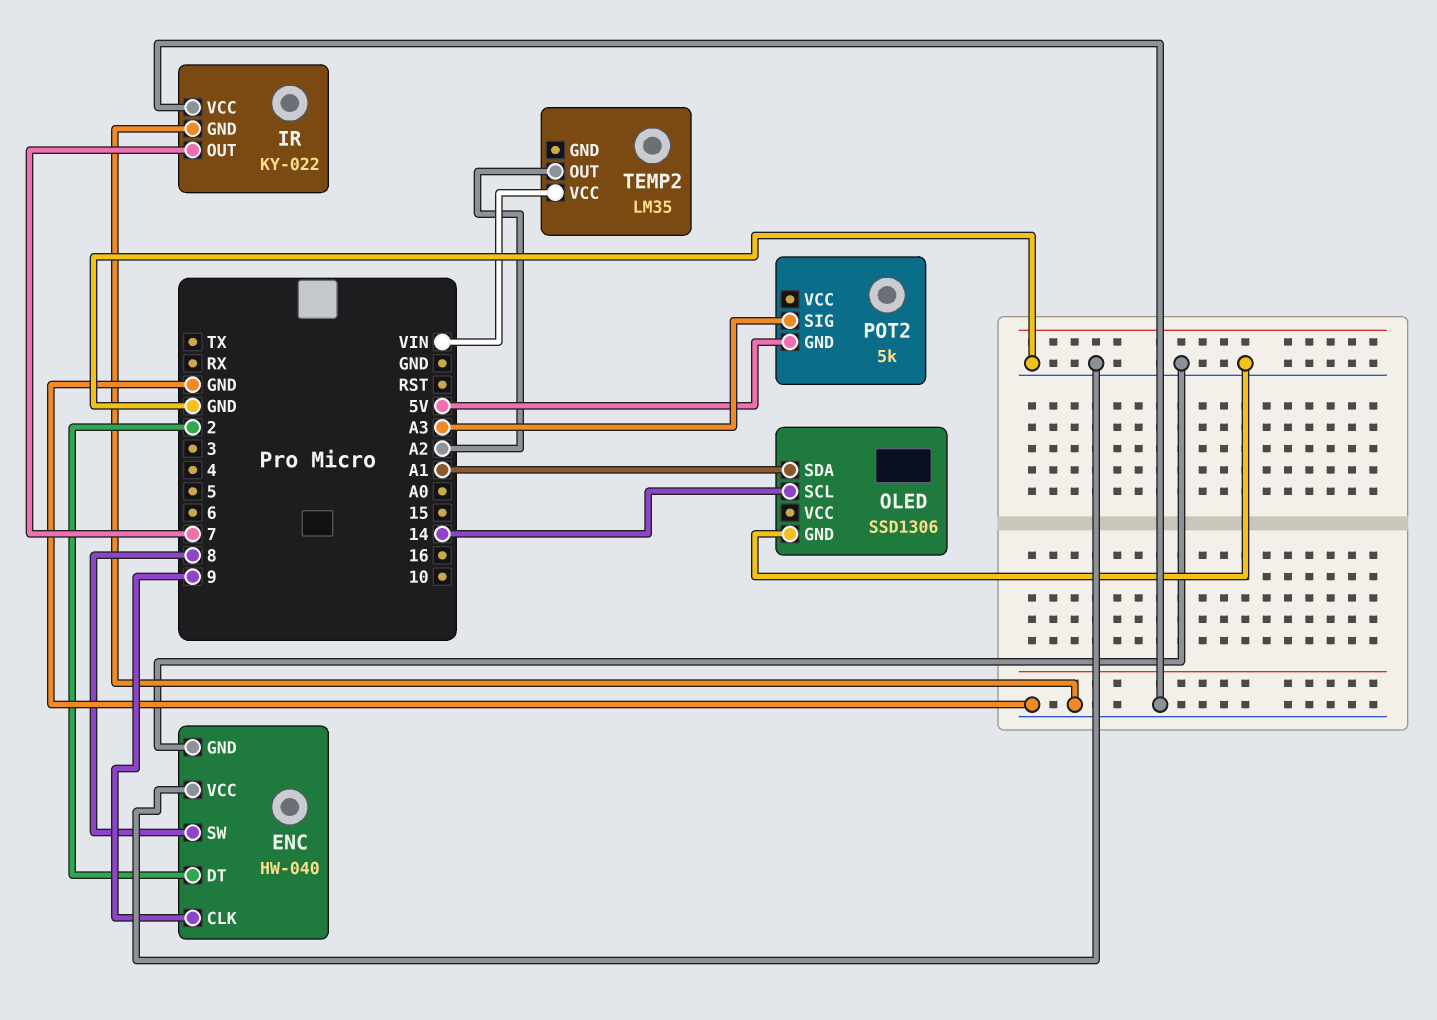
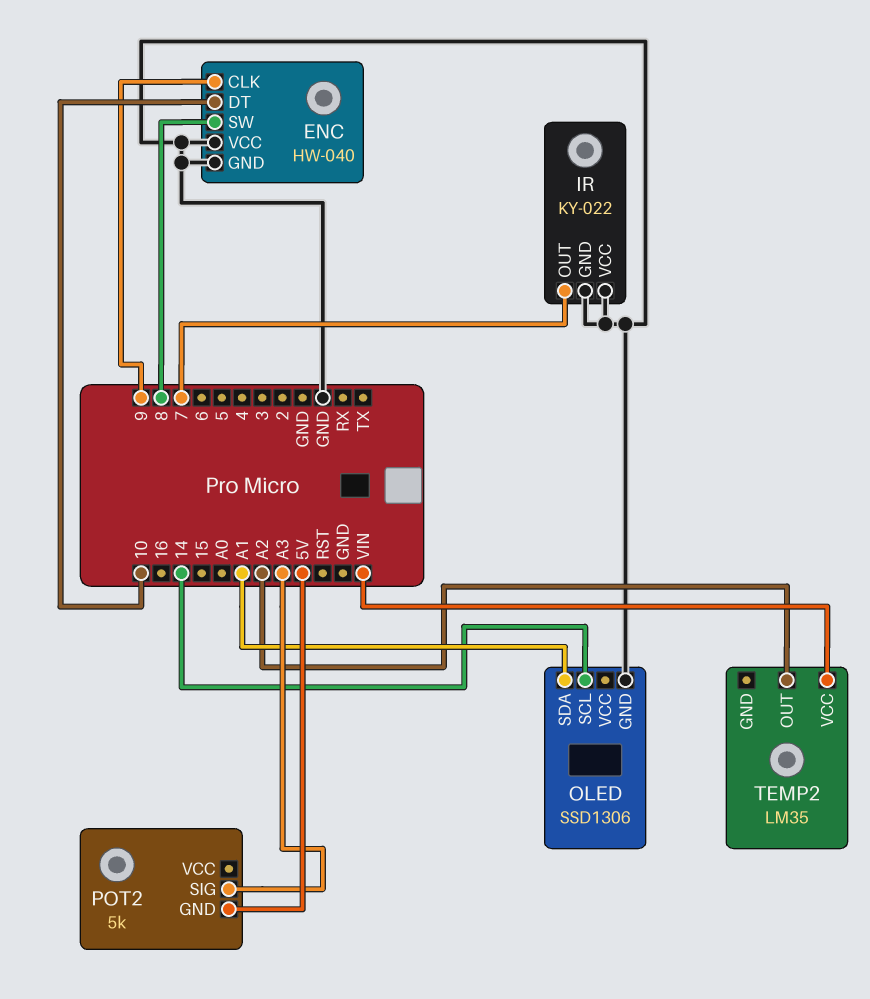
ENC pin DT: 2 -> 10

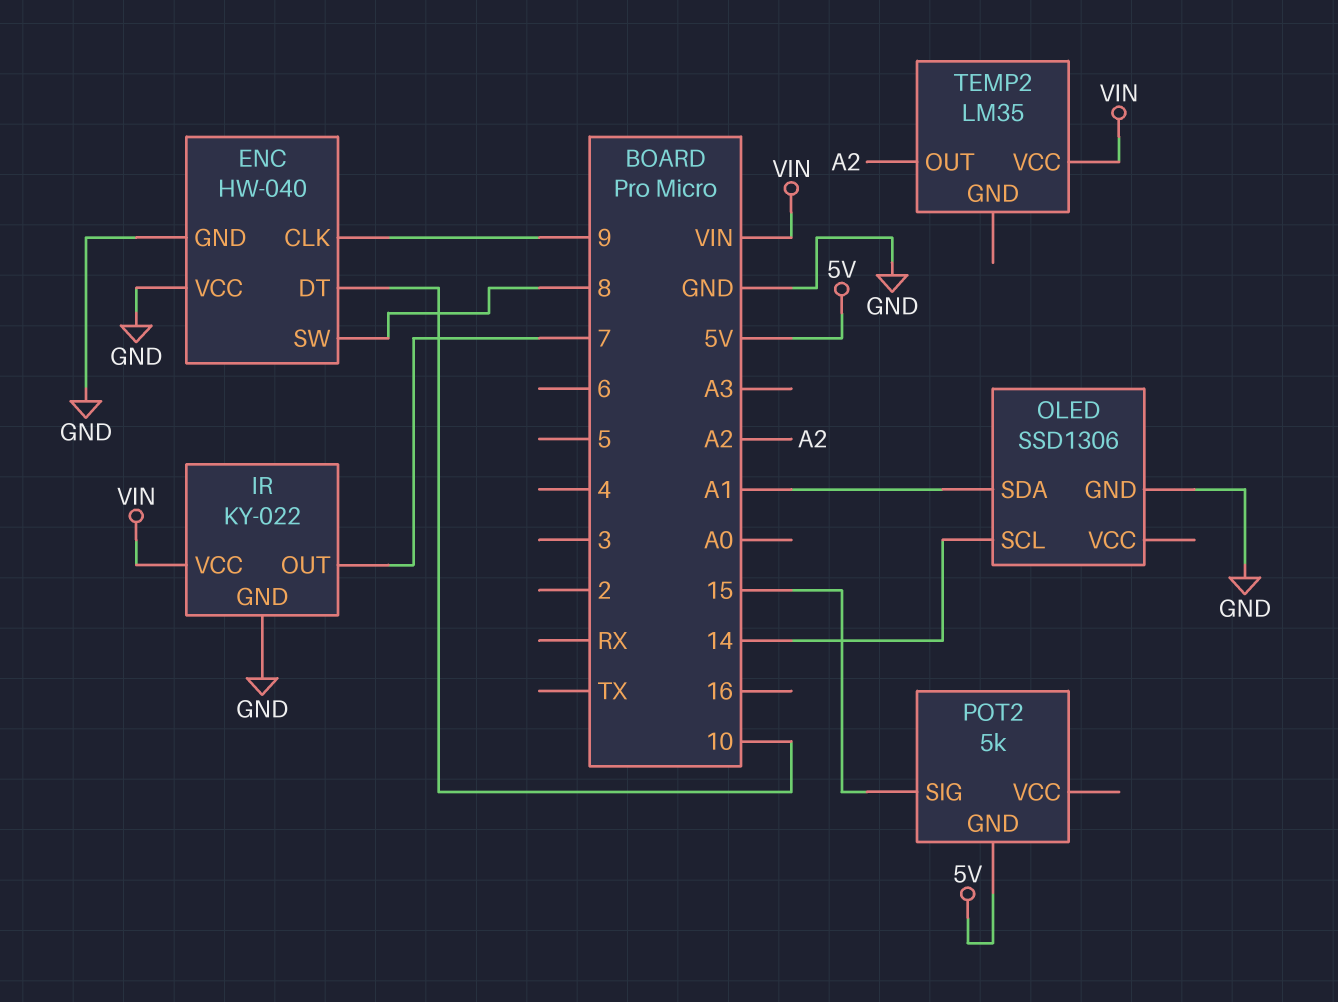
IR pin VCC: GND -> VIN
POT2 pin SIG: A3 -> 15

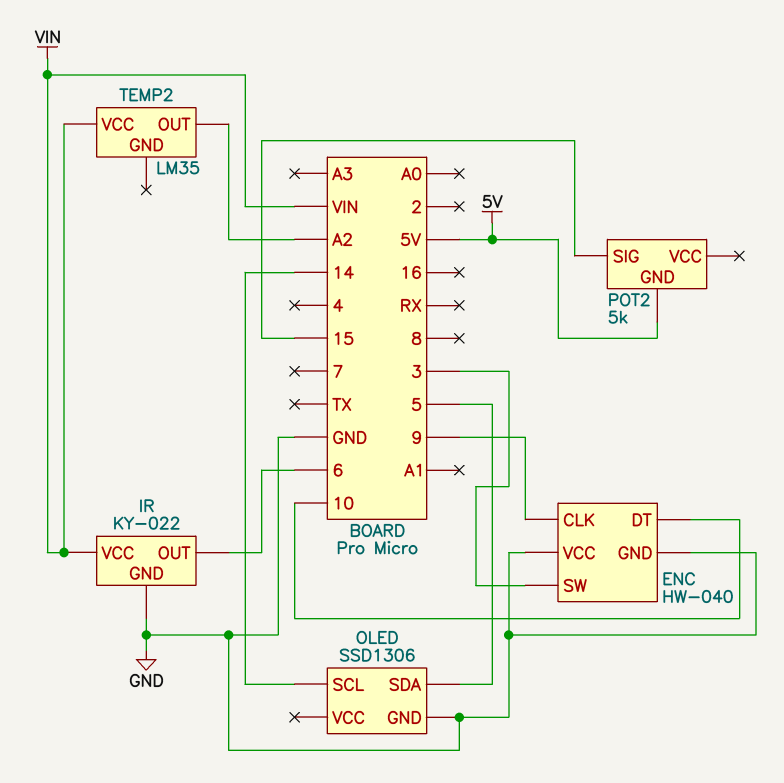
ENC pin SW: 8 -> 3
IR pin OUT: 7 -> 6
OLED pin SDA: A1 -> 5

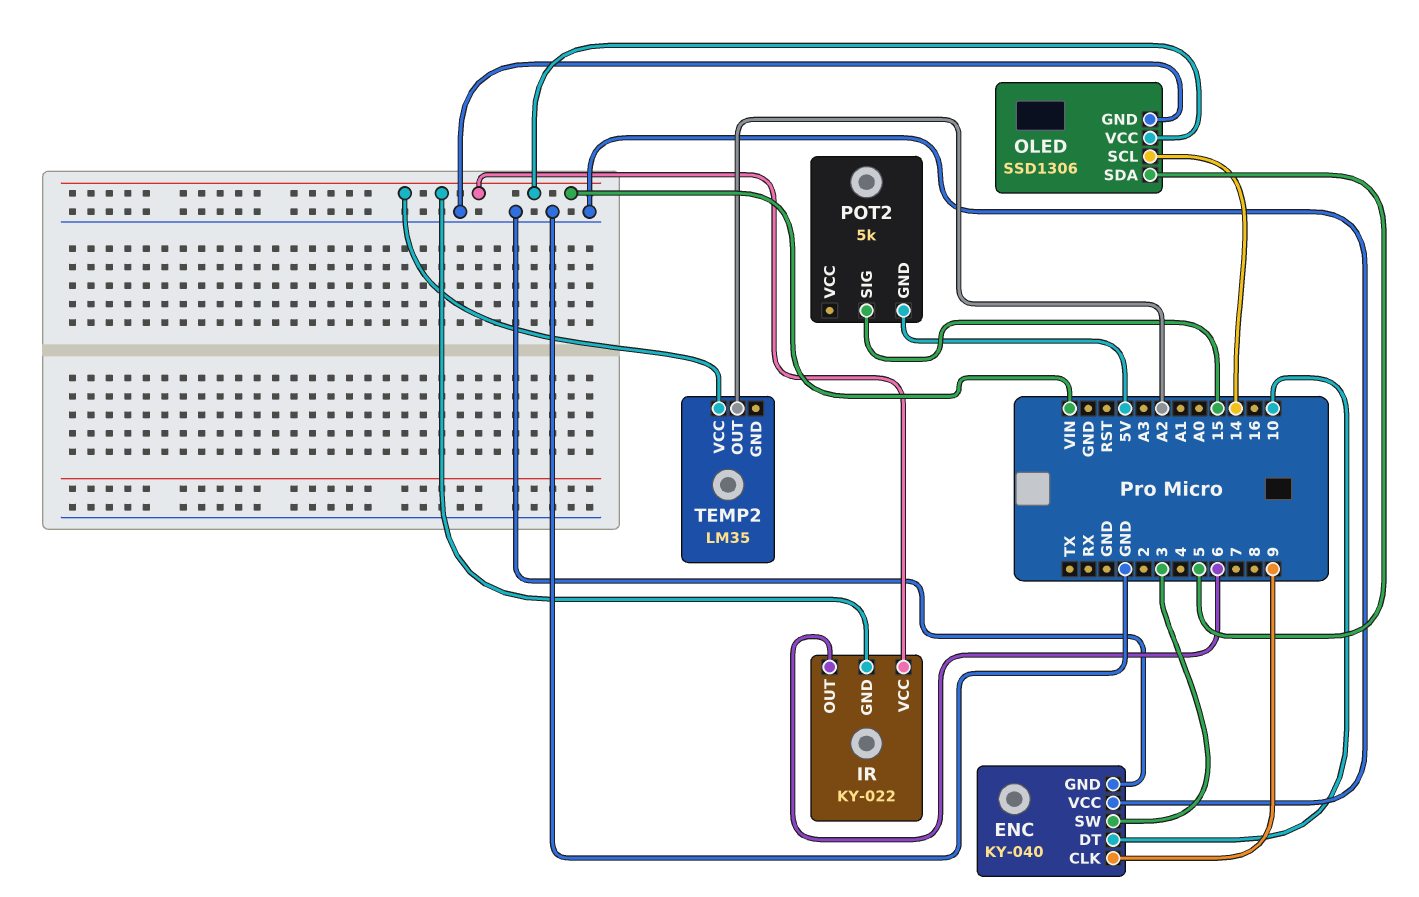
ENC: HW-040 -> KY-040
IR pin GND: GND -> VIN
OLED pin VCC: none -> VIN

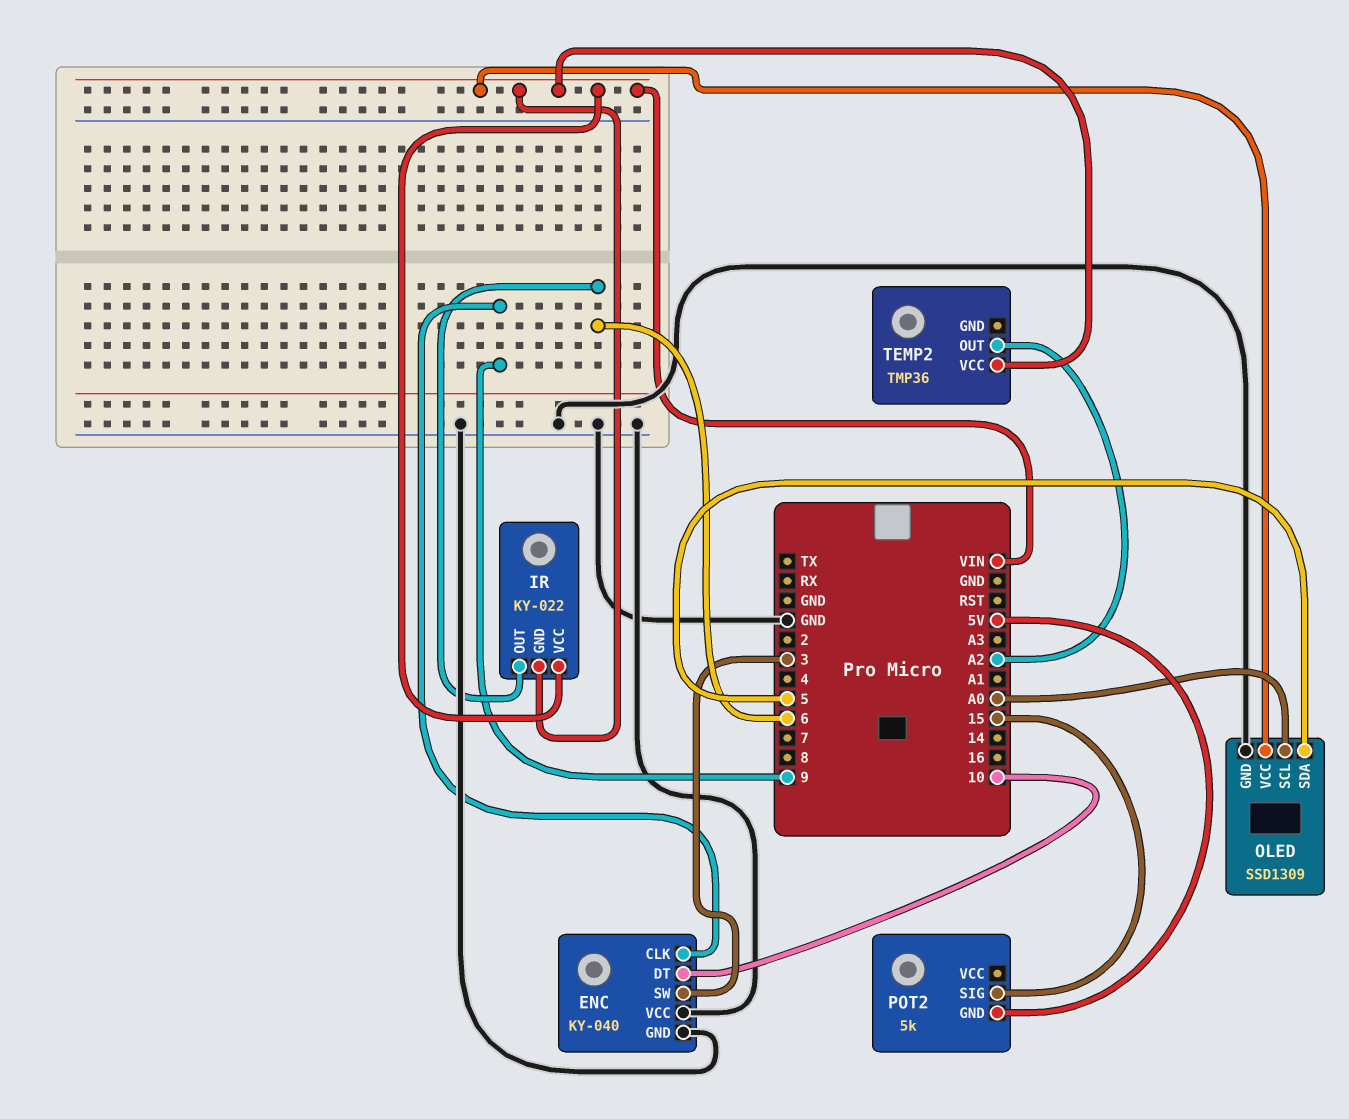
OLED: SSD1306 -> SSD1309
OLED pin SCL: 14 -> A0
TEMP2: LM35 -> TMP36

